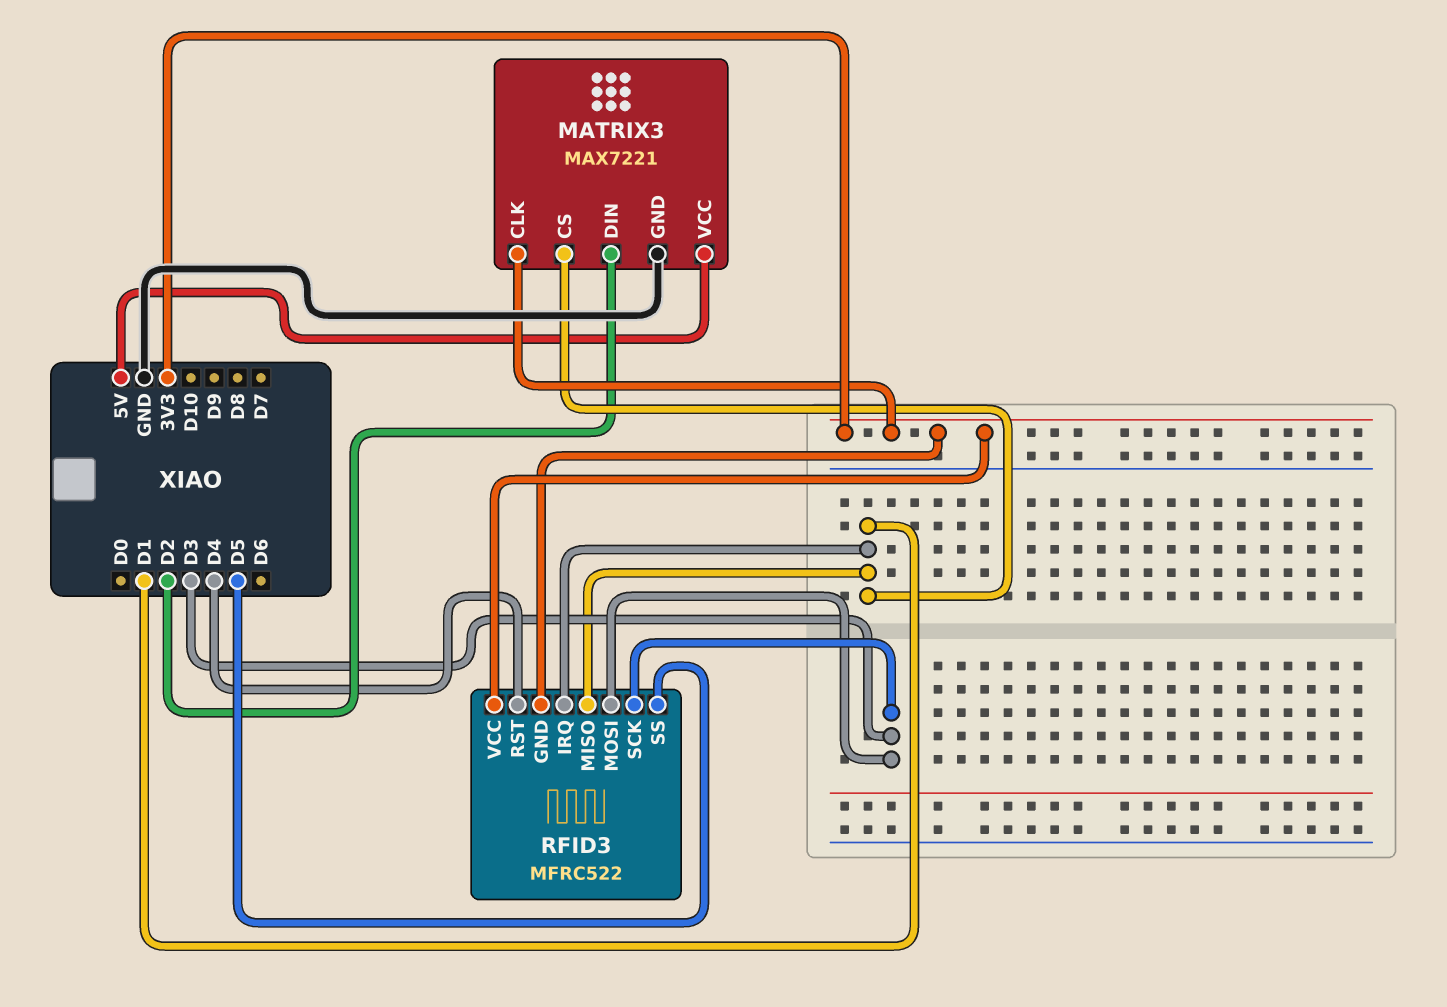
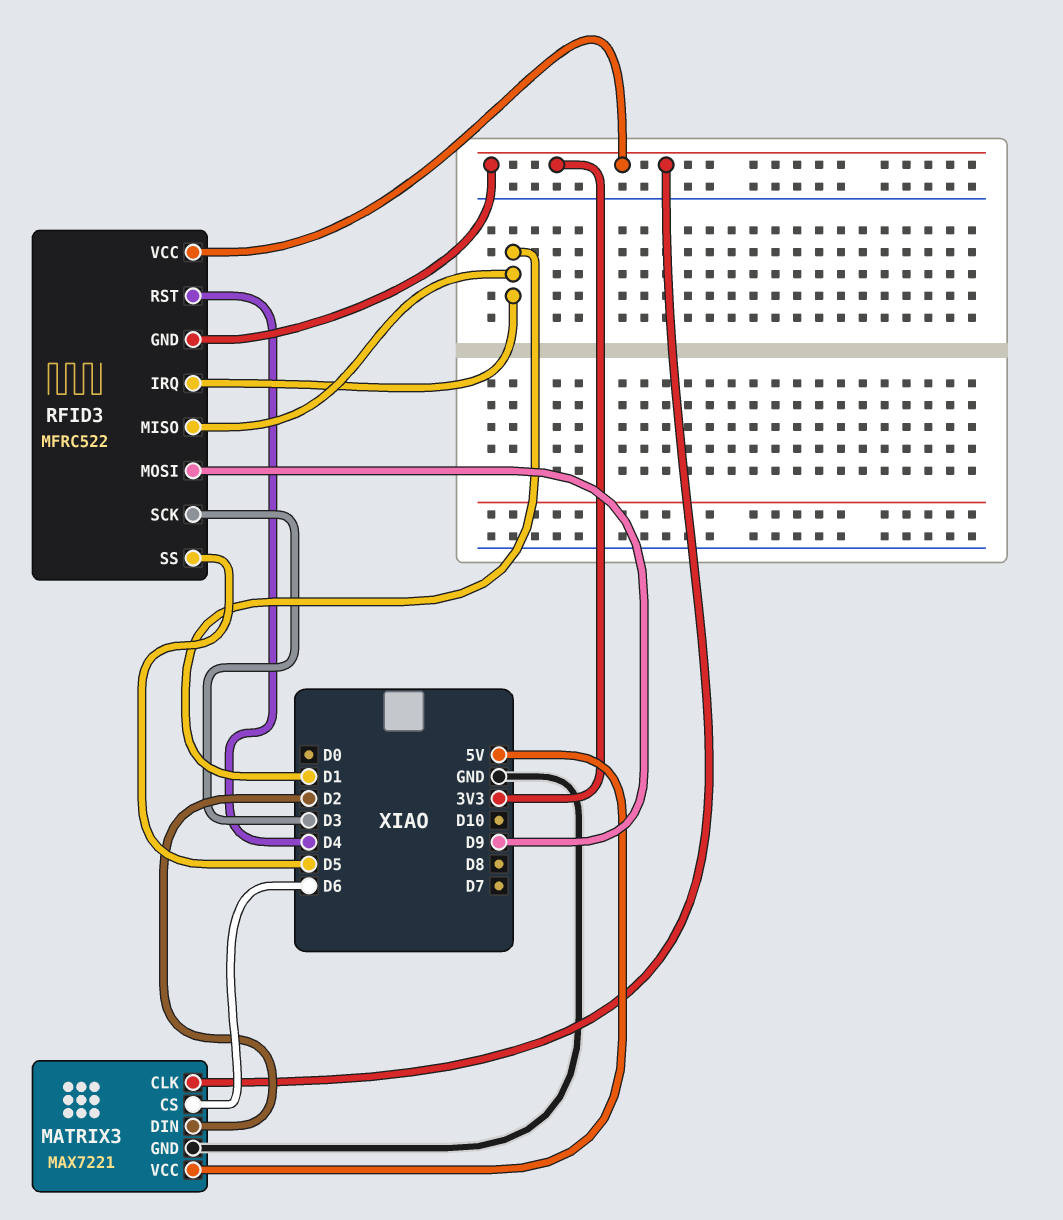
MATRIX3 pin CS: D1 -> D6
RFID3 pin MOSI: D3 -> D9

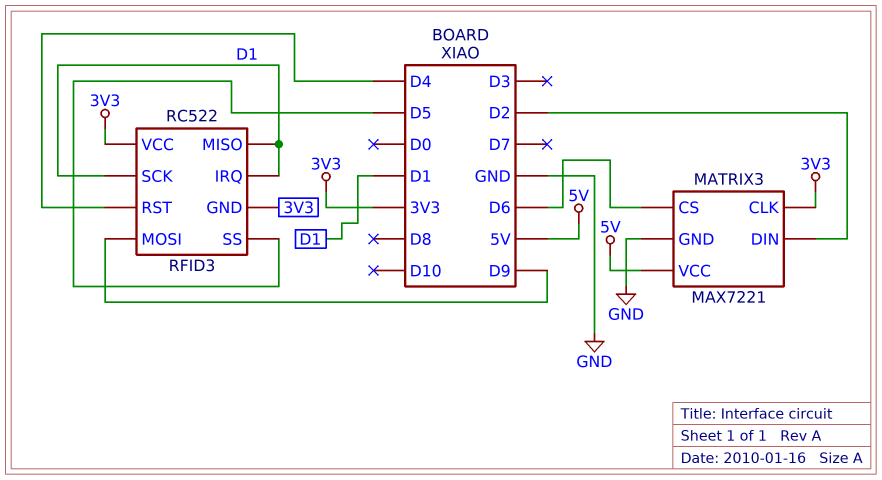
RFID3: MFRC522 -> RC522
RFID3 pin SCK: D3 -> D1

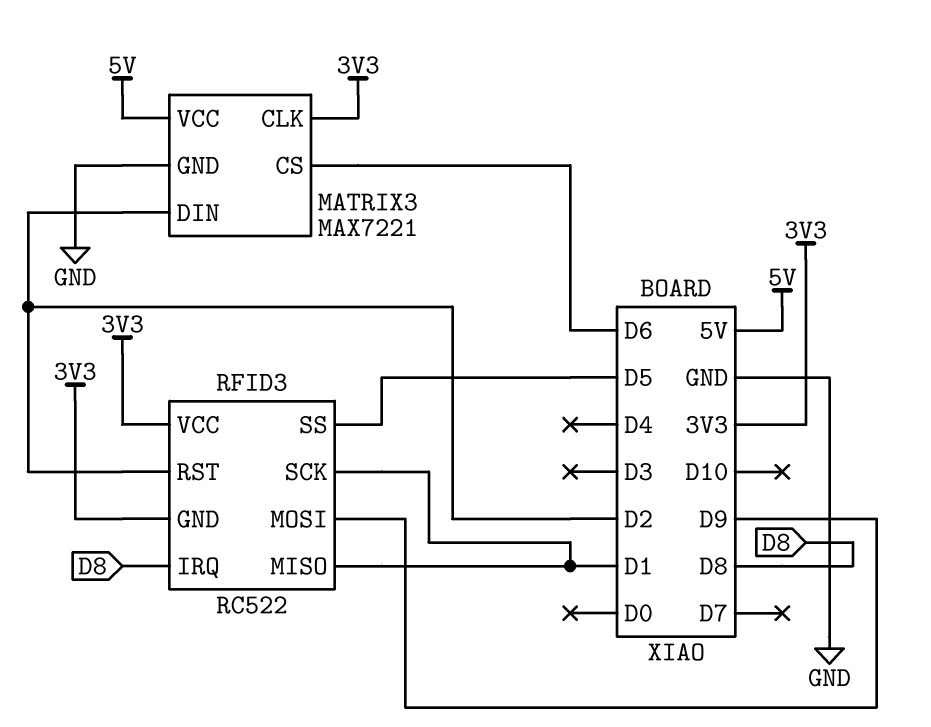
RFID3 pin IRQ: D1 -> D8
RFID3 pin RST: D4 -> D2

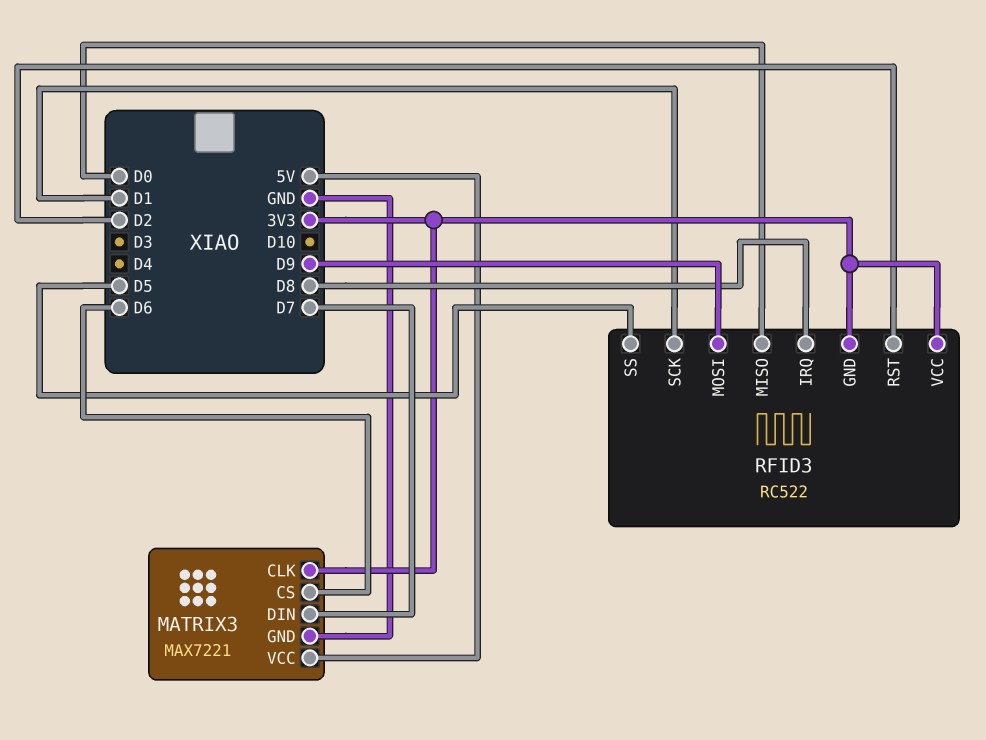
MATRIX3 pin DIN: D2 -> D7
RFID3 pin MISO: D1 -> D0

